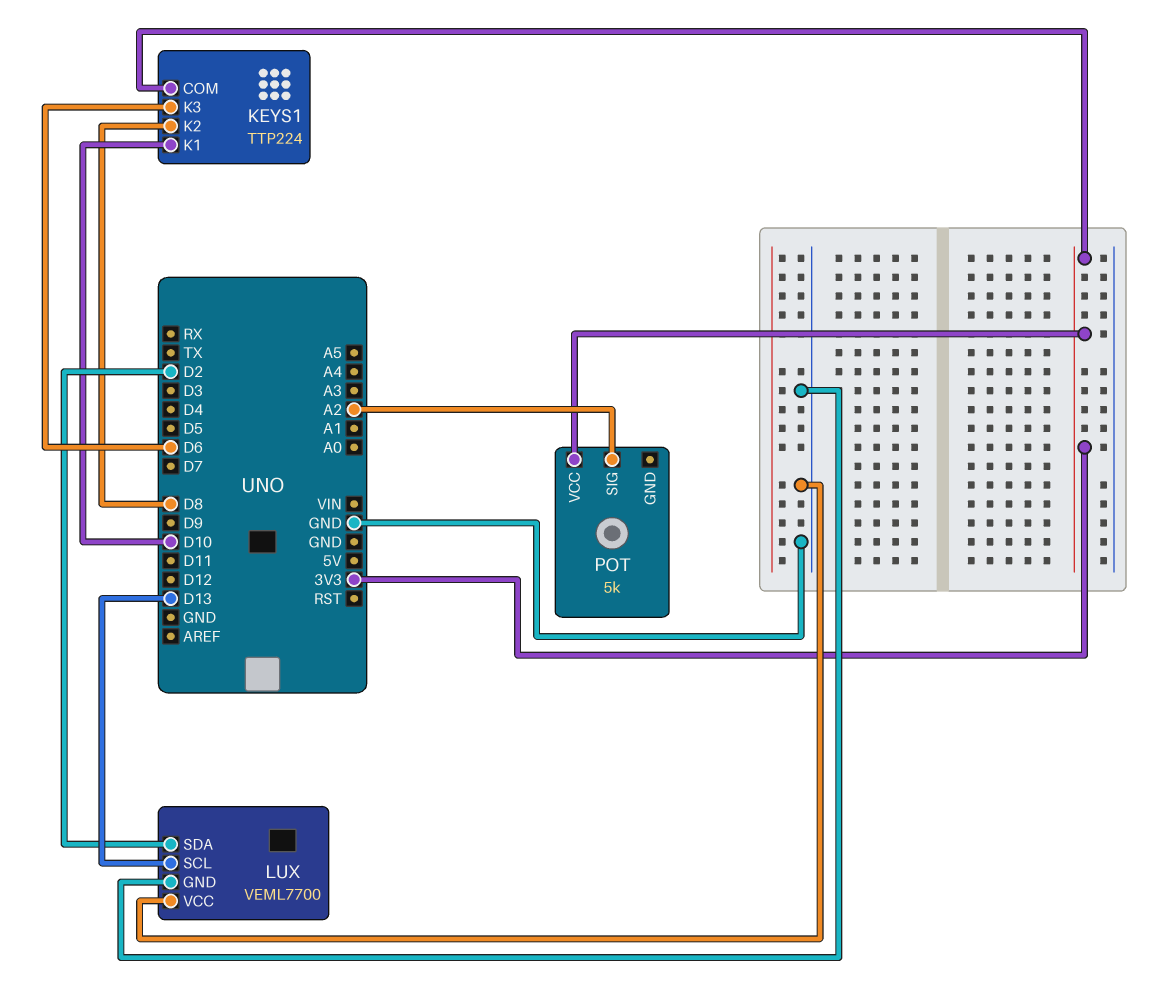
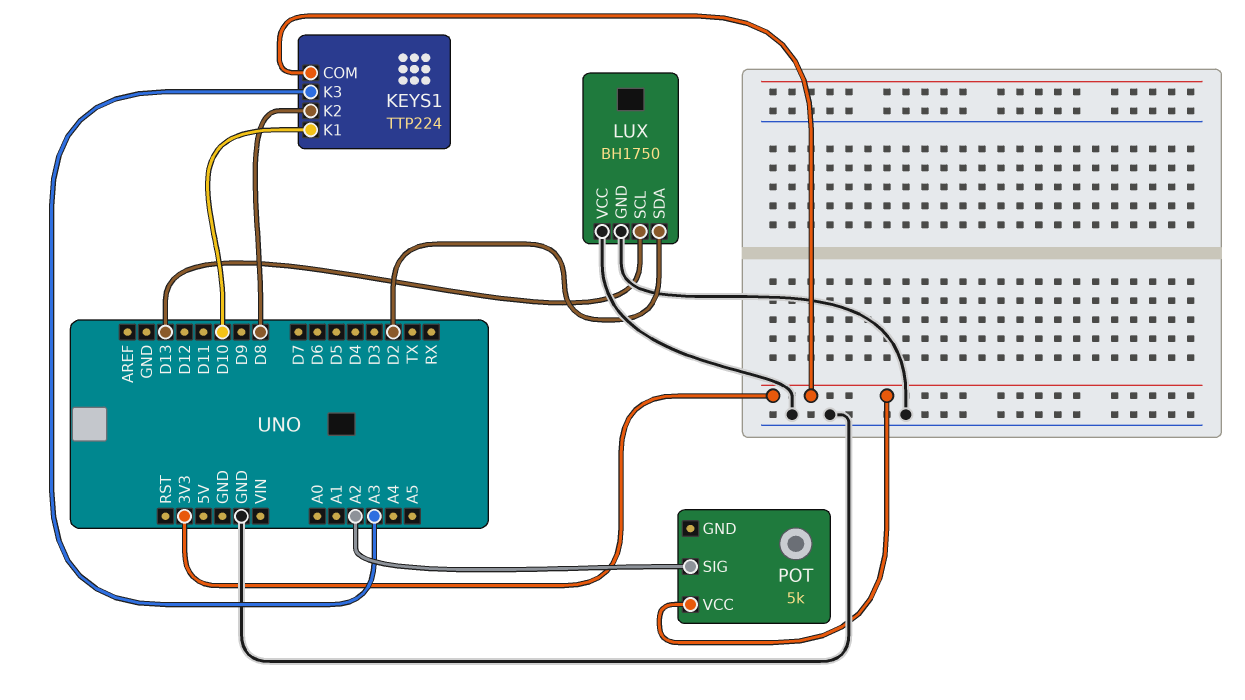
KEYS1 pin K3: D6 -> A3
LUX: VEML7700 -> BH1750

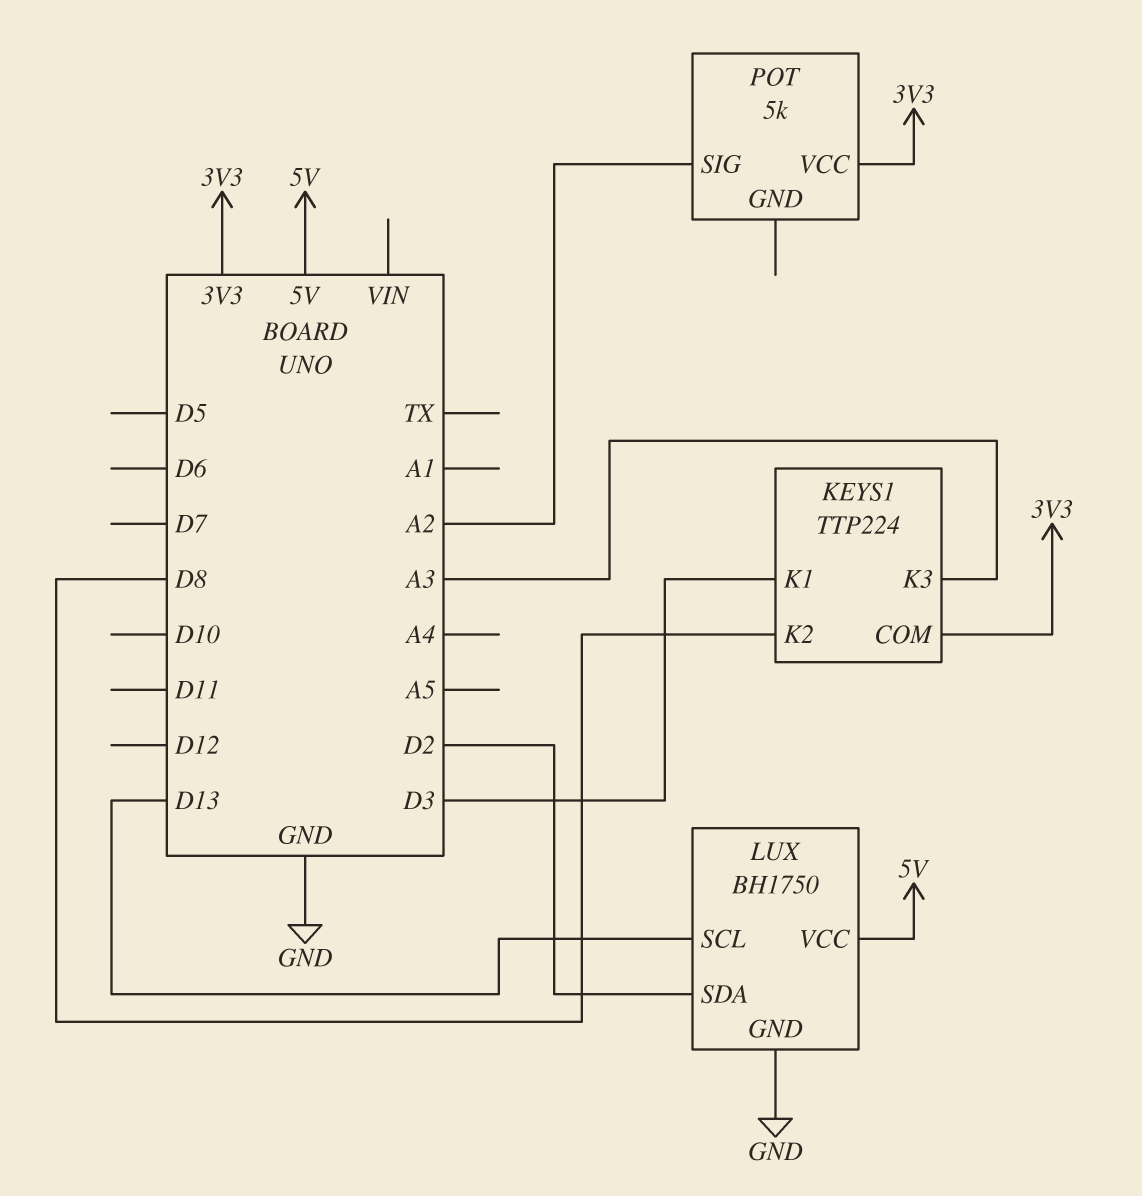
KEYS1 pin K1: D10 -> D3
LUX pin VCC: GND -> 5V

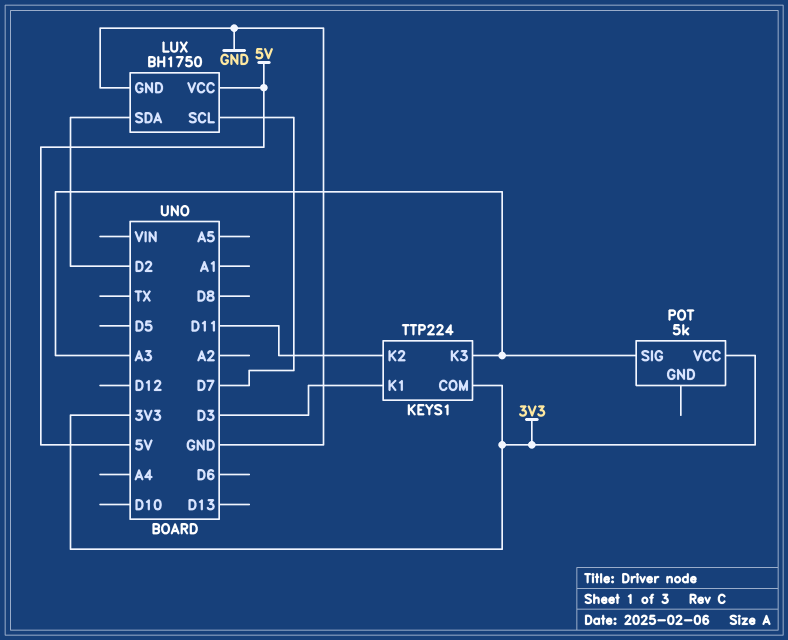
KEYS1 pin K2: D8 -> D11
LUX pin SCL: D13 -> D7
POT pin SIG: A2 -> A3

